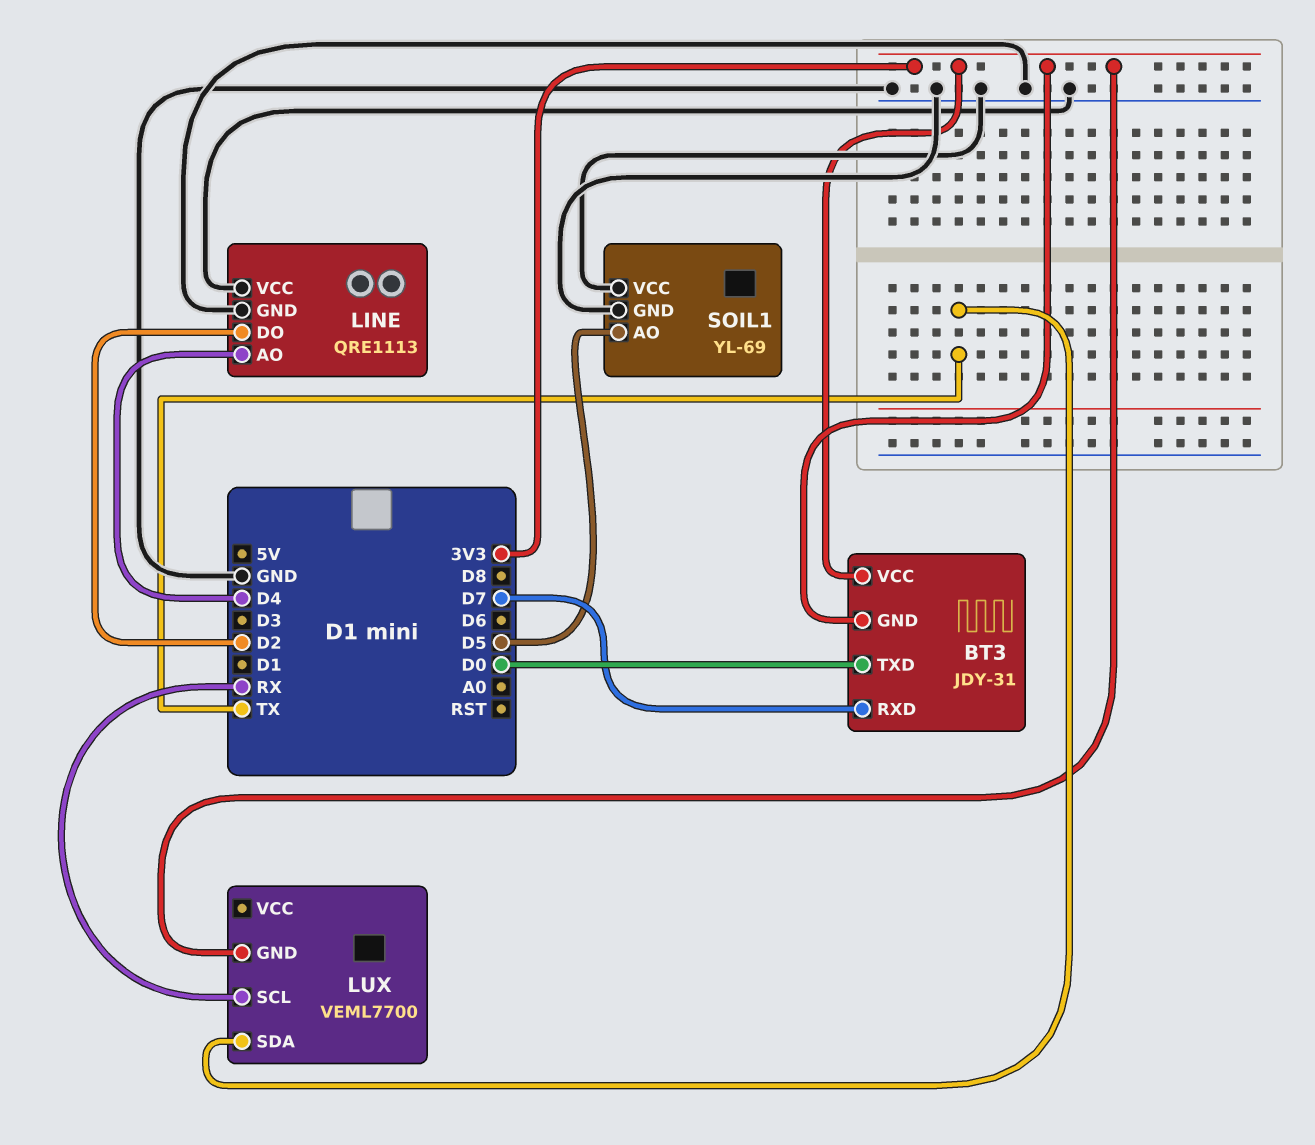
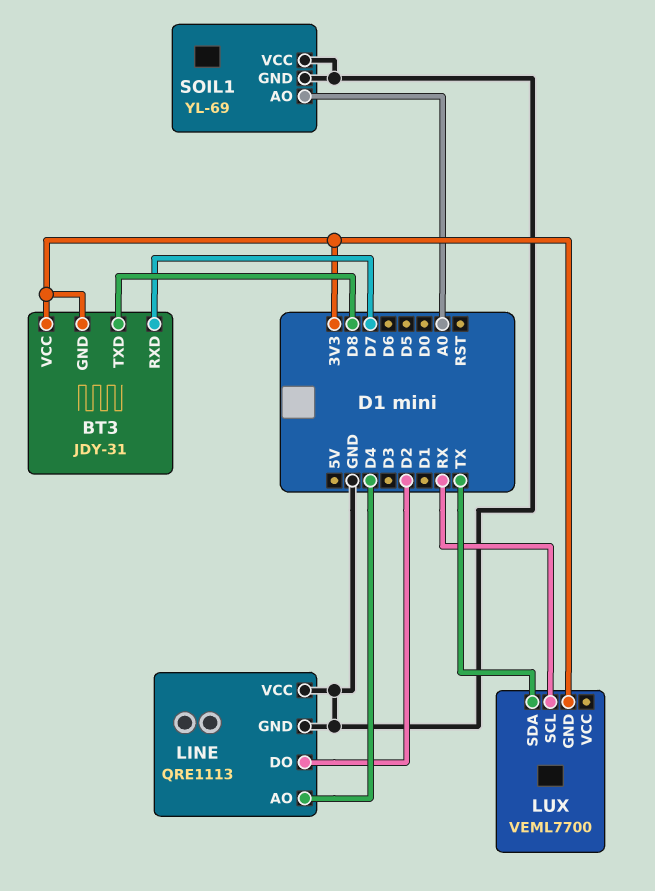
BT3 pin TXD: D0 -> D8
SOIL1 pin AO: D5 -> A0

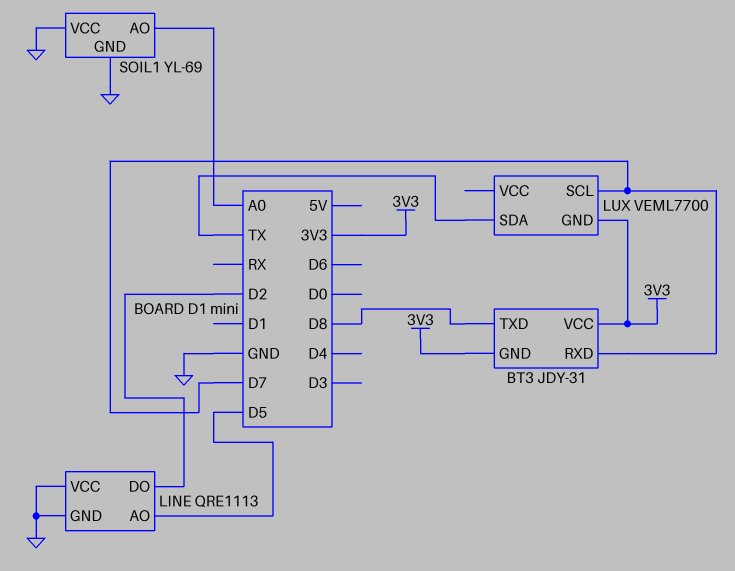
LINE pin AO: D4 -> D5
LUX pin SCL: RX -> D7

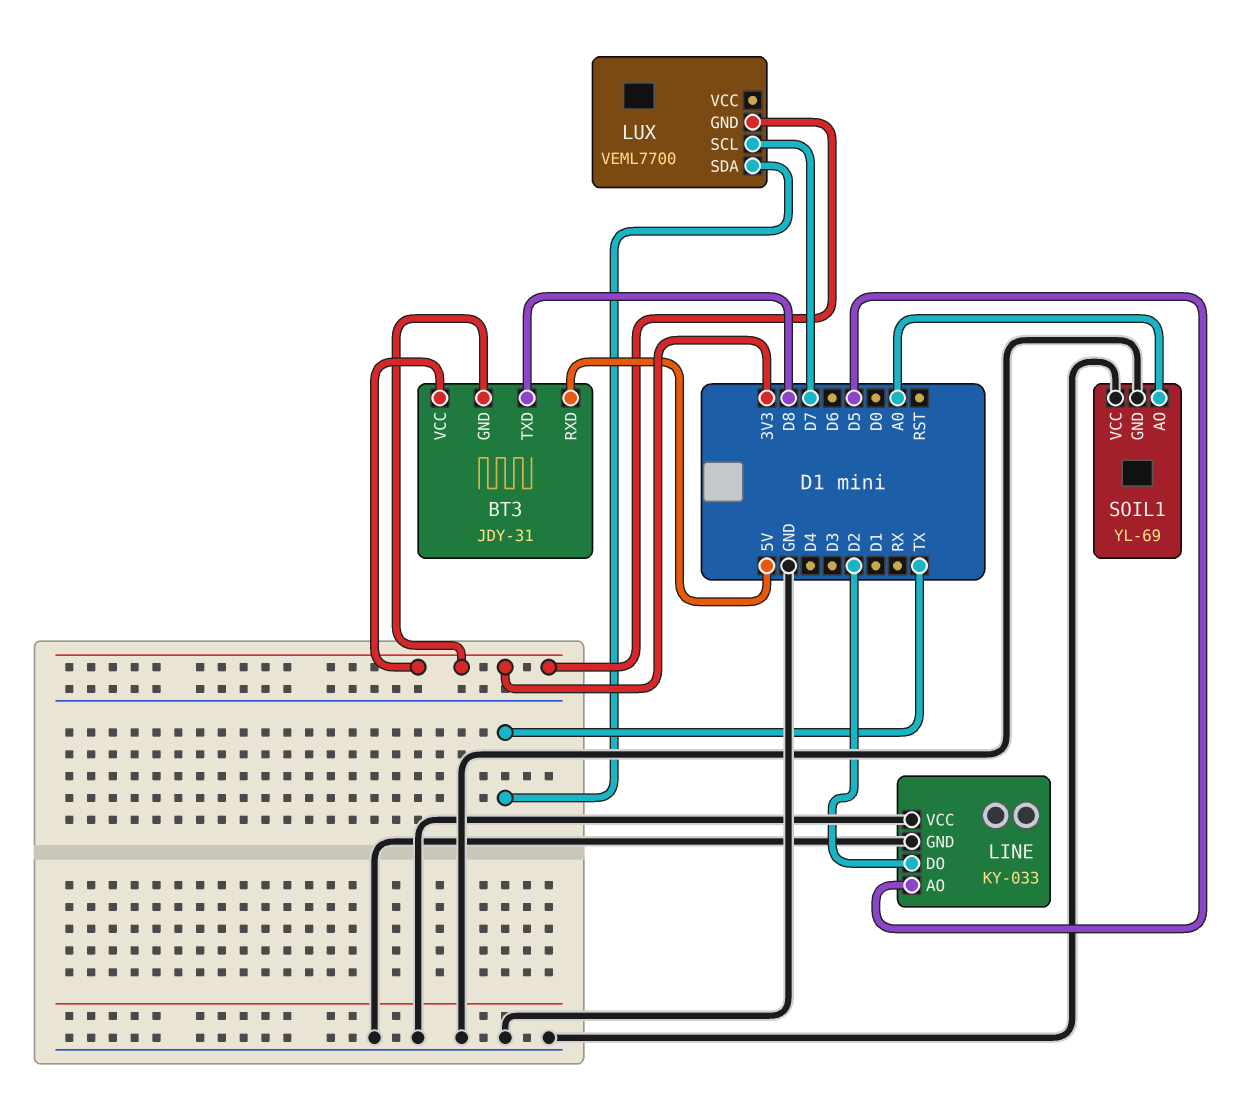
BT3 pin RXD: D7 -> 5V
LINE: QRE1113 -> KY-033

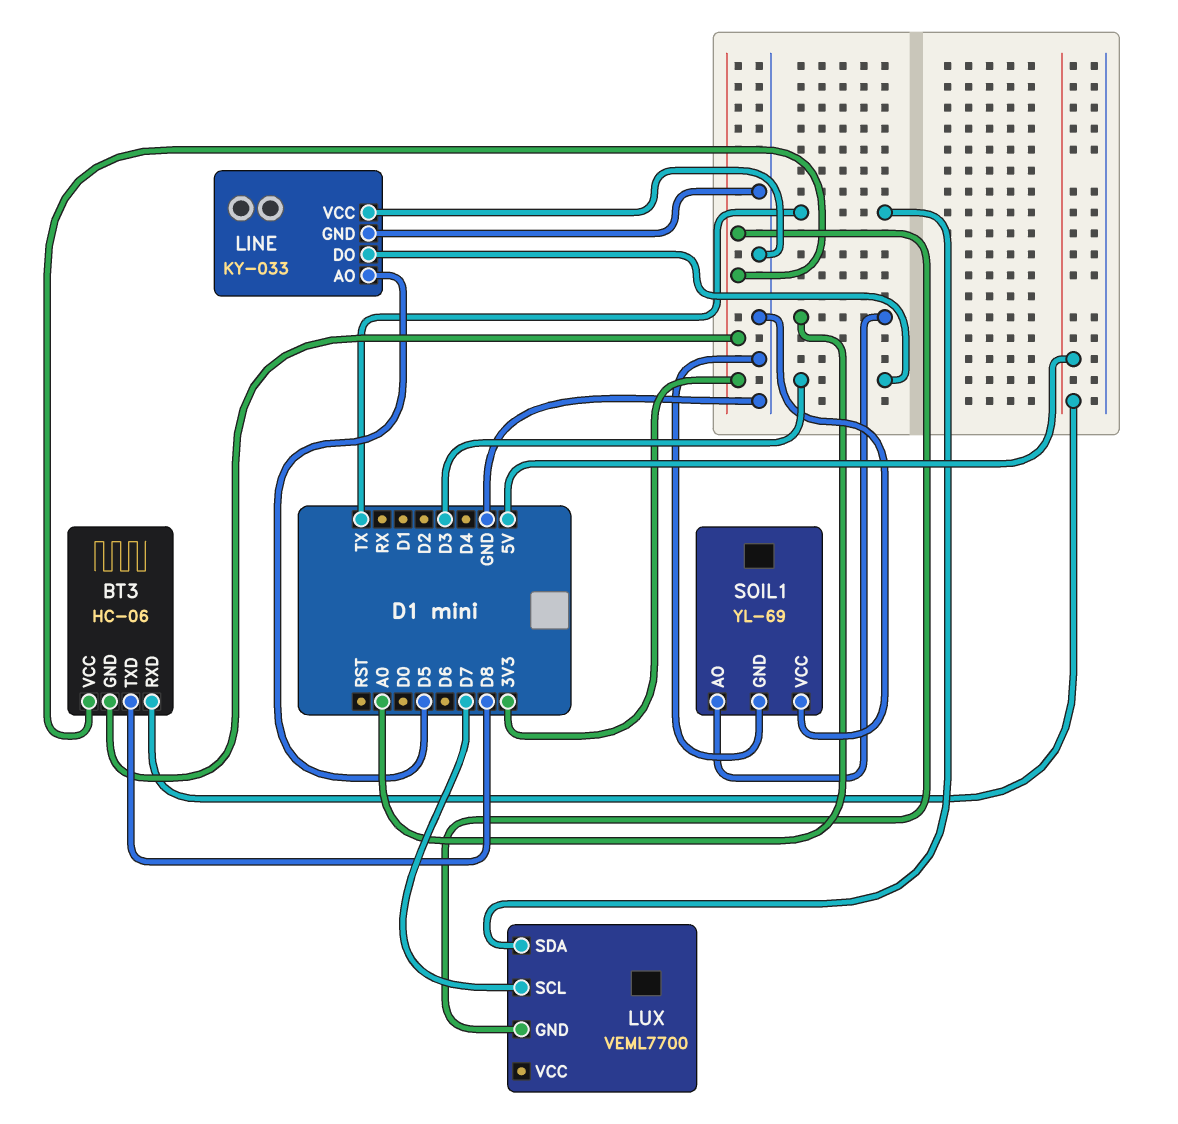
BT3: JDY-31 -> HC-06
LINE pin DO: D2 -> D3

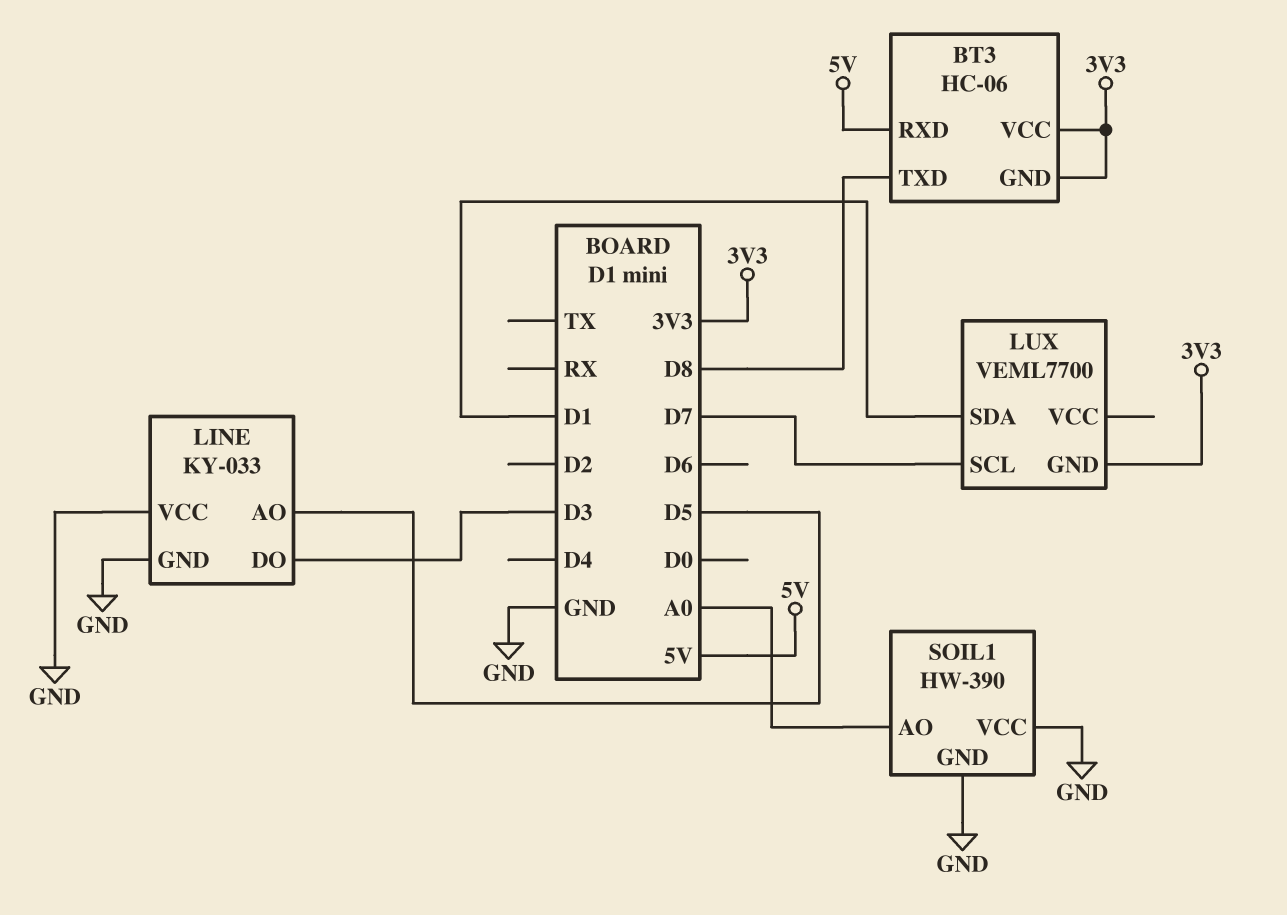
LUX pin SDA: TX -> D1
SOIL1: YL-69 -> HW-390

